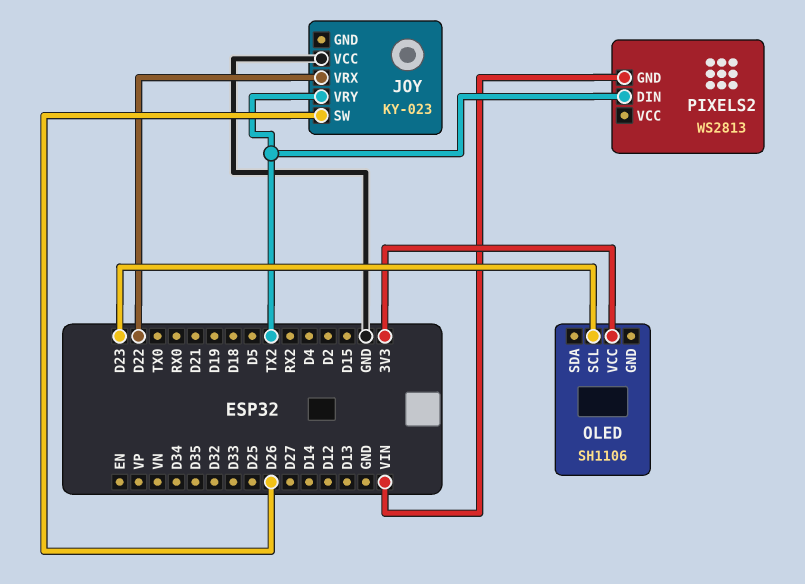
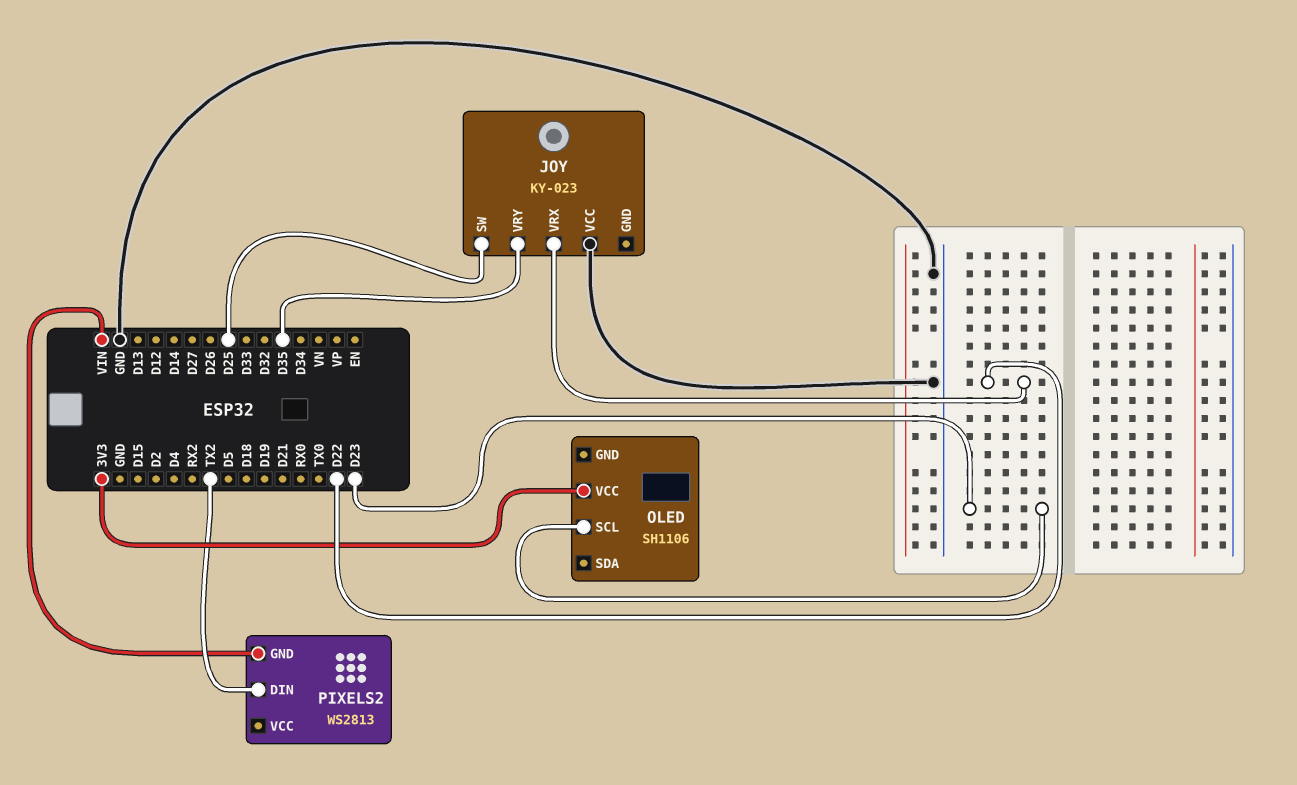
JOY pin SW: D26 -> D25
JOY pin VRY: TX2 -> D35

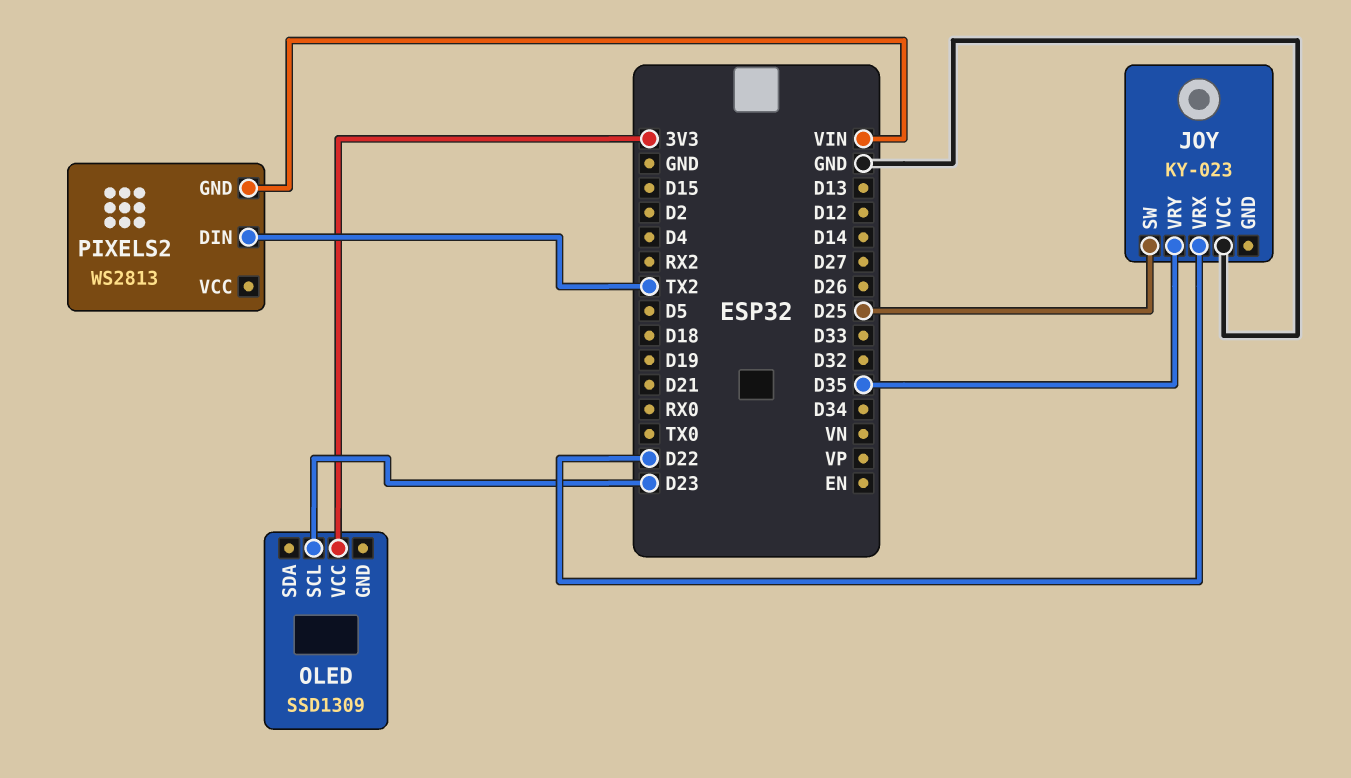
OLED: SH1106 -> SSD1309

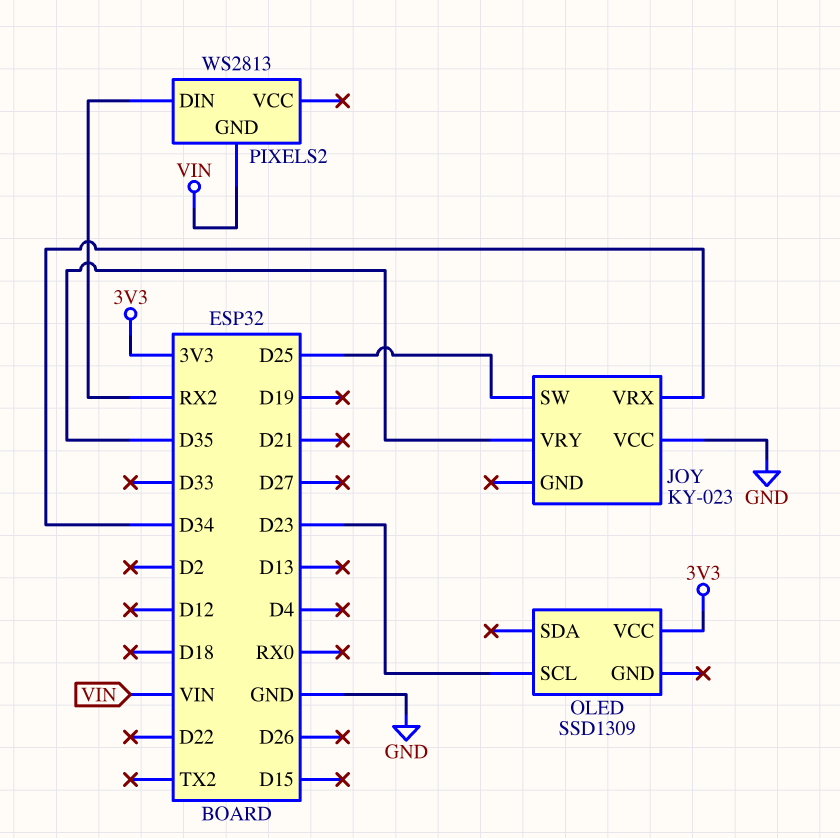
JOY pin VRX: D22 -> D34
PIXELS2 pin DIN: TX2 -> RX2

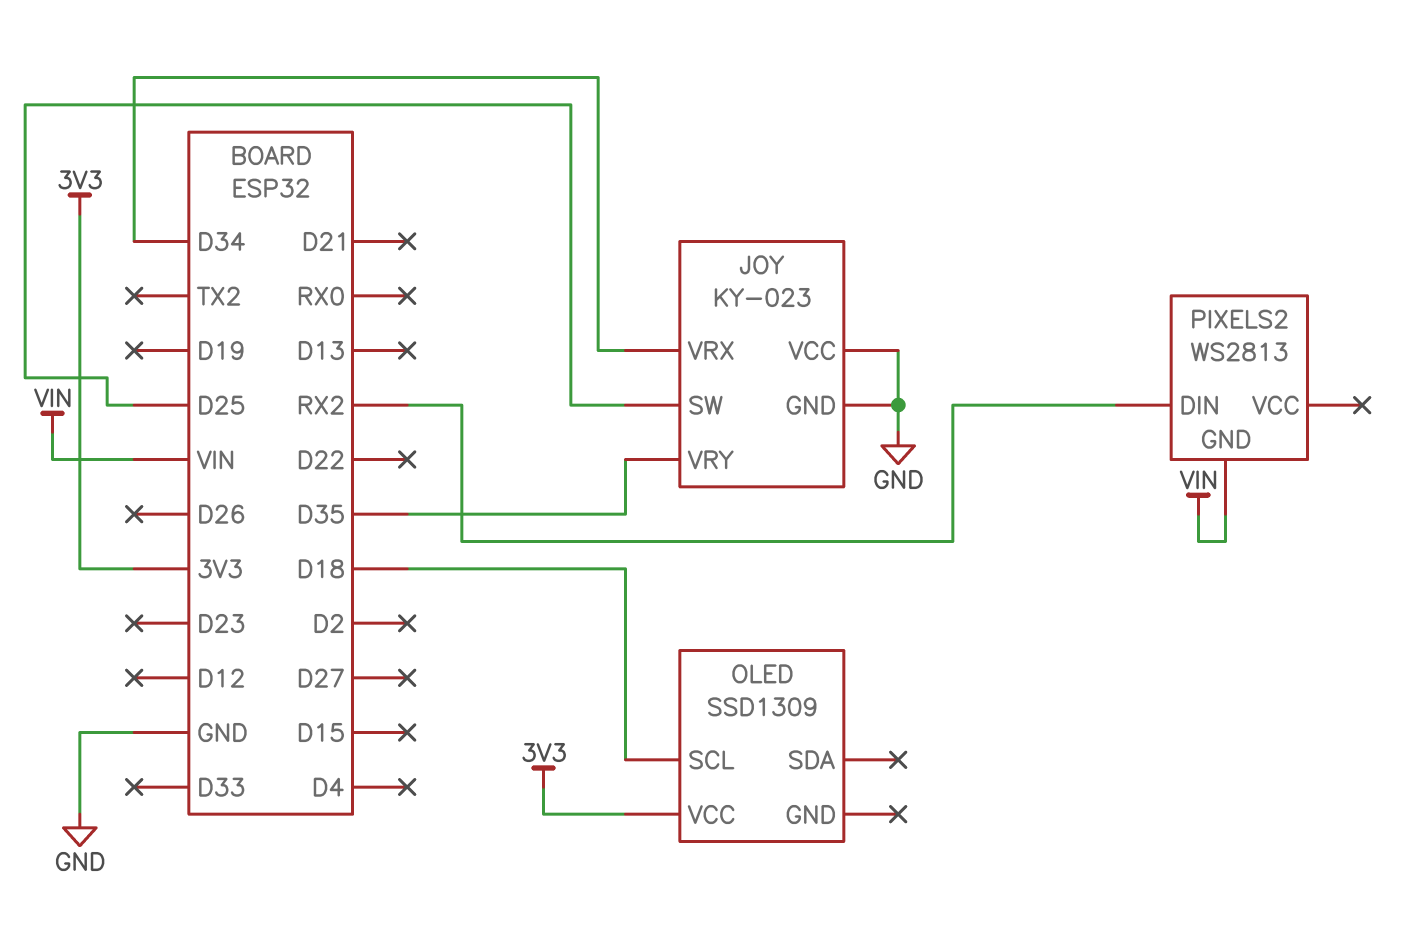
JOY pin GND: none -> GND
OLED pin SCL: D23 -> D18

